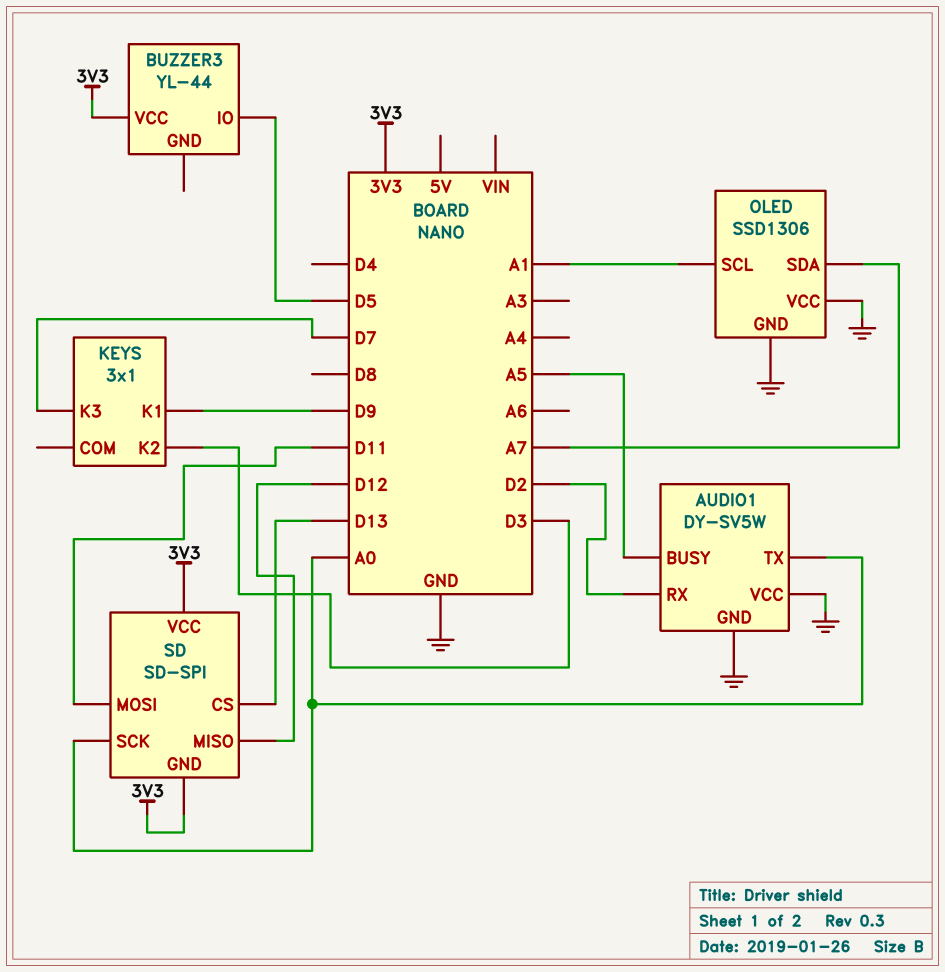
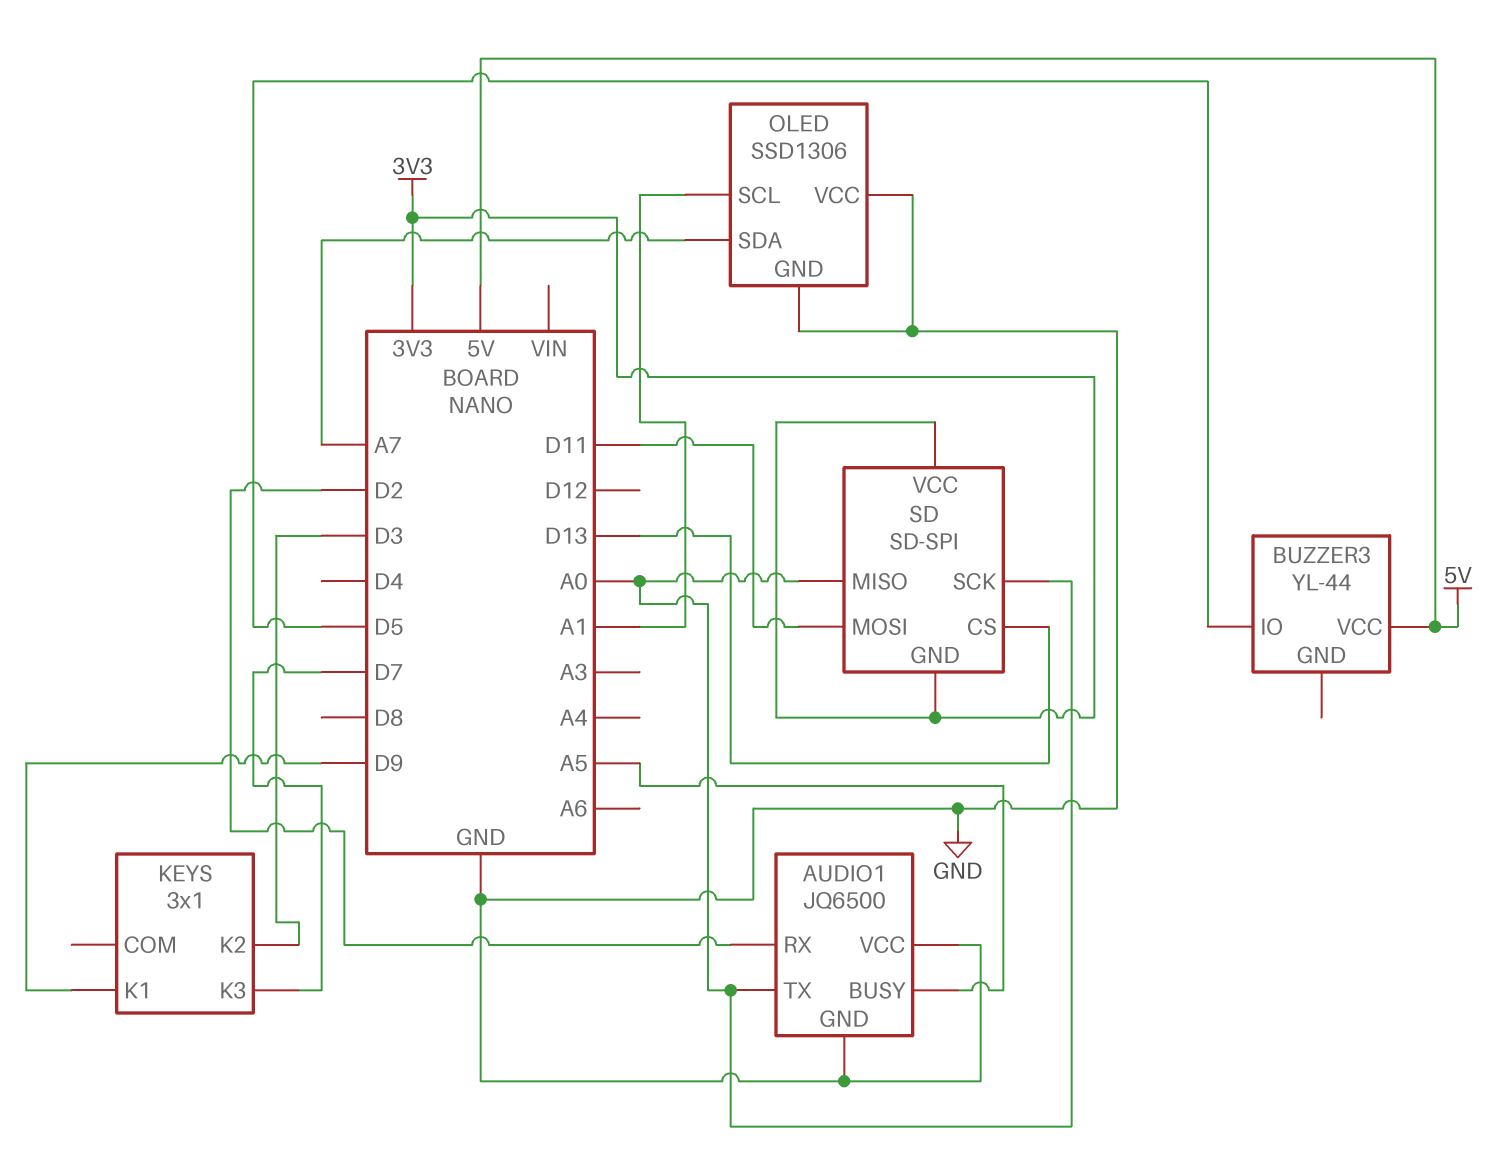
AUDIO1: DY-SV5W -> JQ6500
BUZZER3 pin VCC: 3V3 -> 5V
SD pin MISO: D12 -> A0

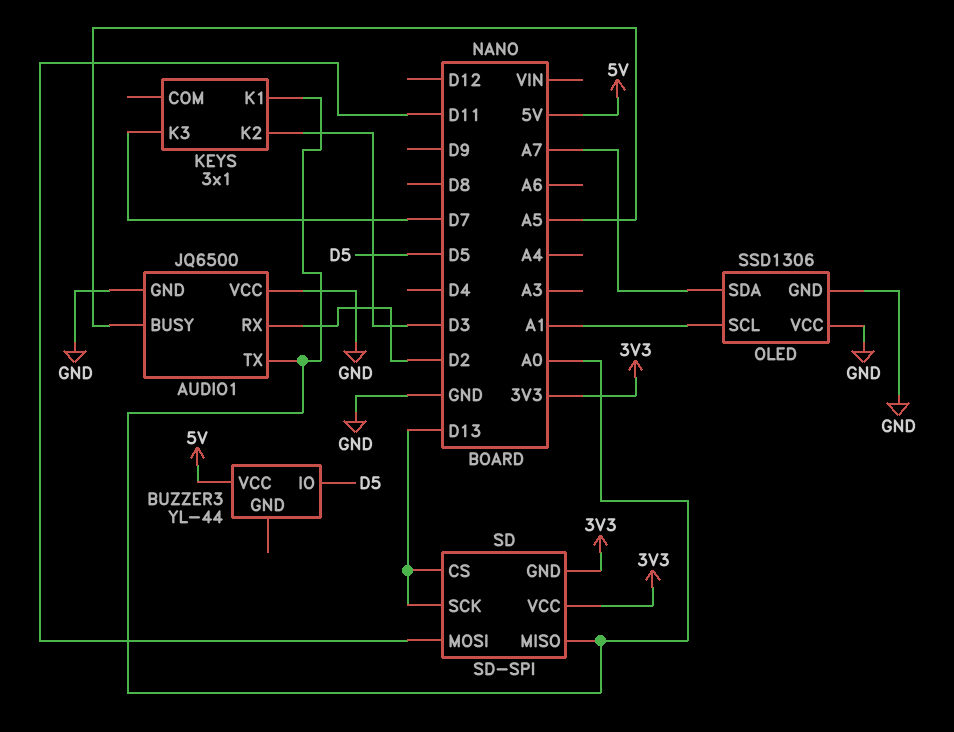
KEYS pin K1: D9 -> A0
SD pin SCK: A0 -> D13

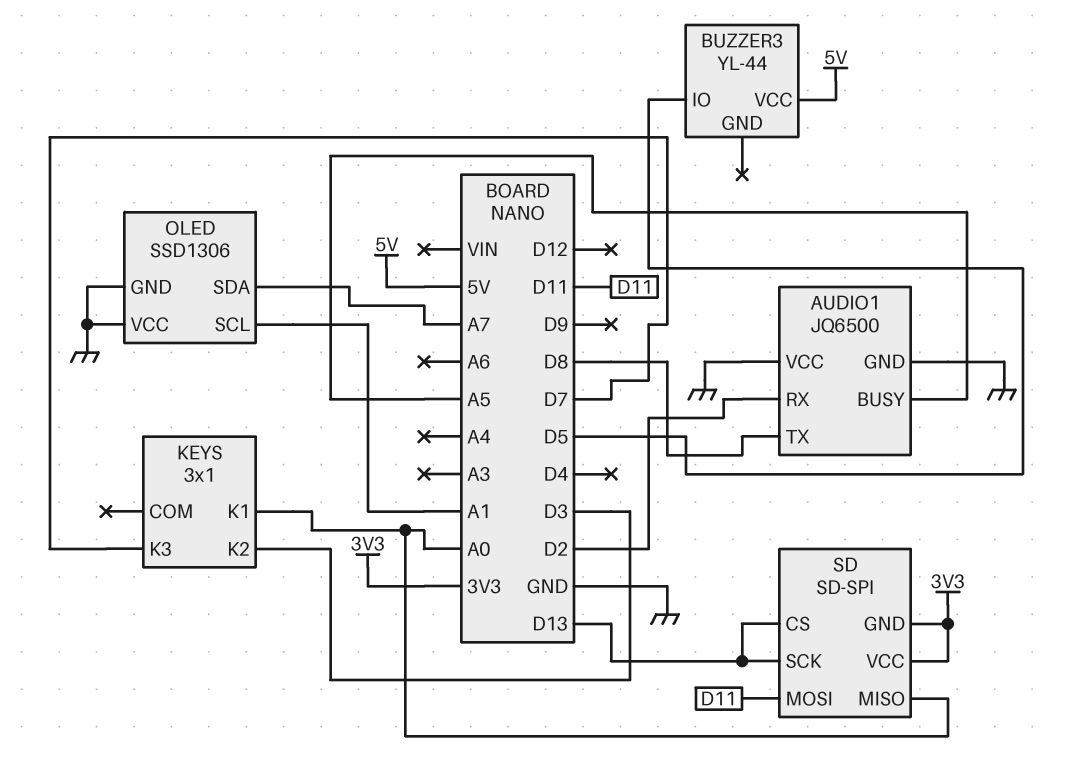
AUDIO1 pin TX: A0 -> D8

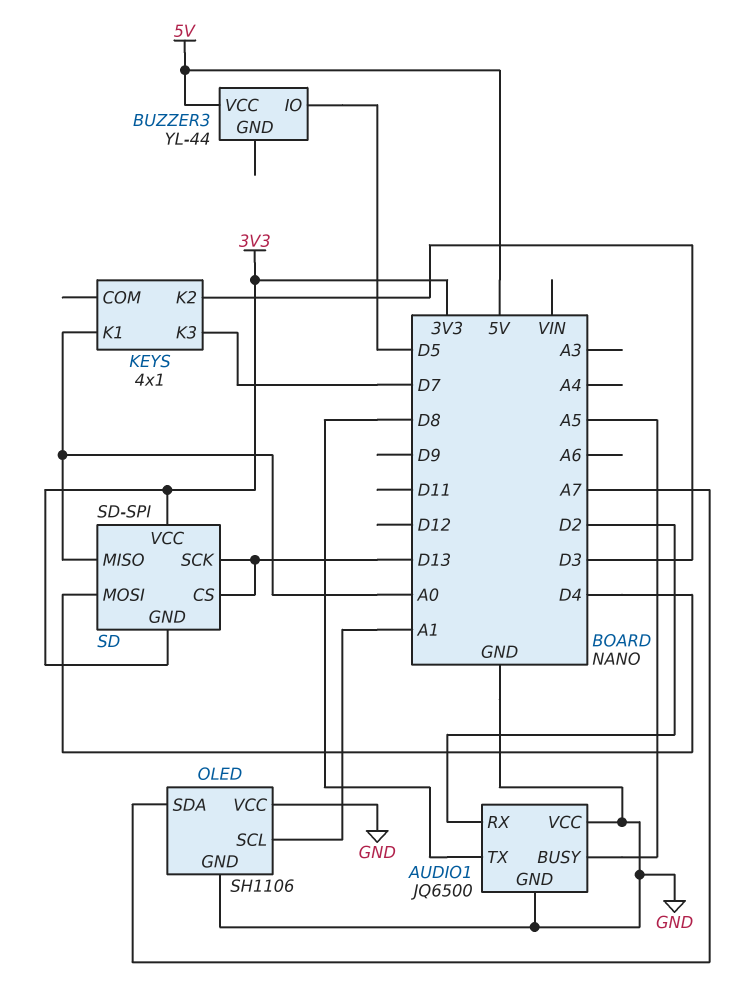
KEYS: 3x1 -> 4x1
OLED: SSD1306 -> SH1106
SD pin MOSI: D11 -> D4

